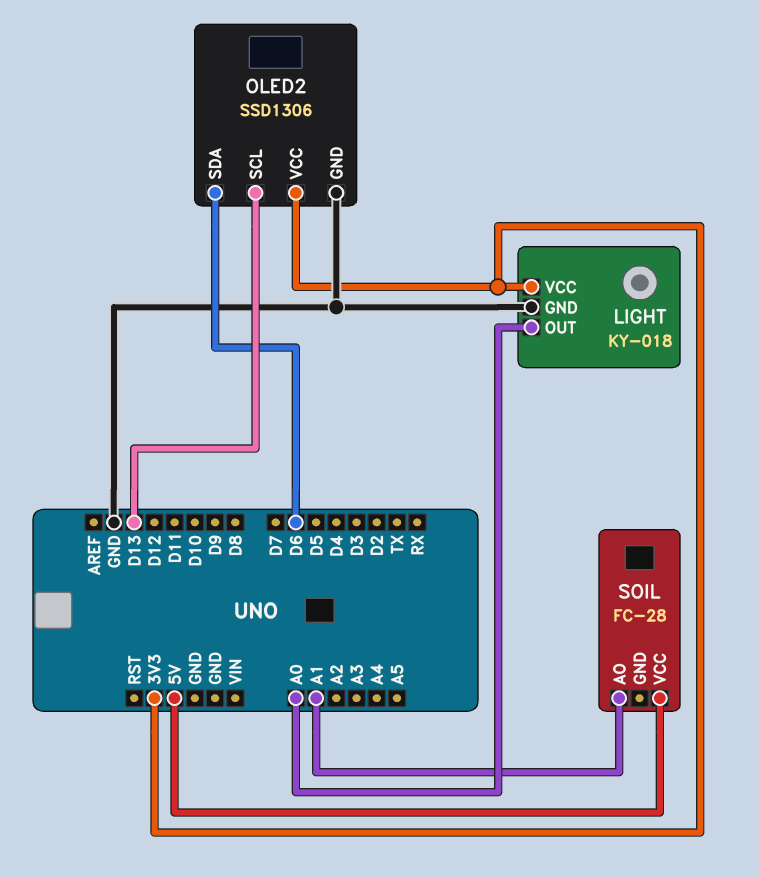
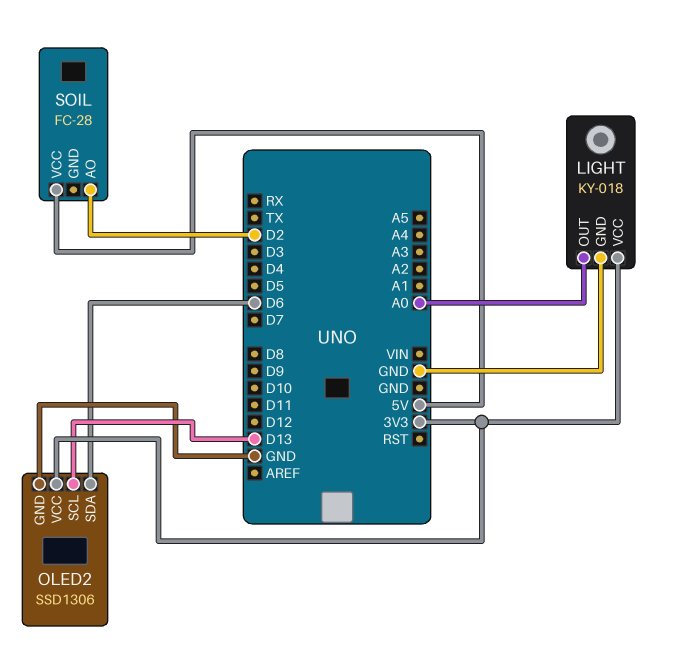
SOIL pin AO: A1 -> D2

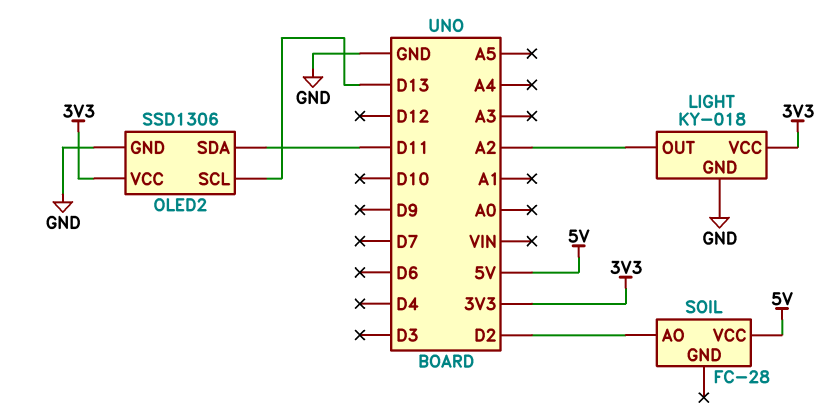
LIGHT pin OUT: A0 -> A2
OLED2 pin SDA: D6 -> D11

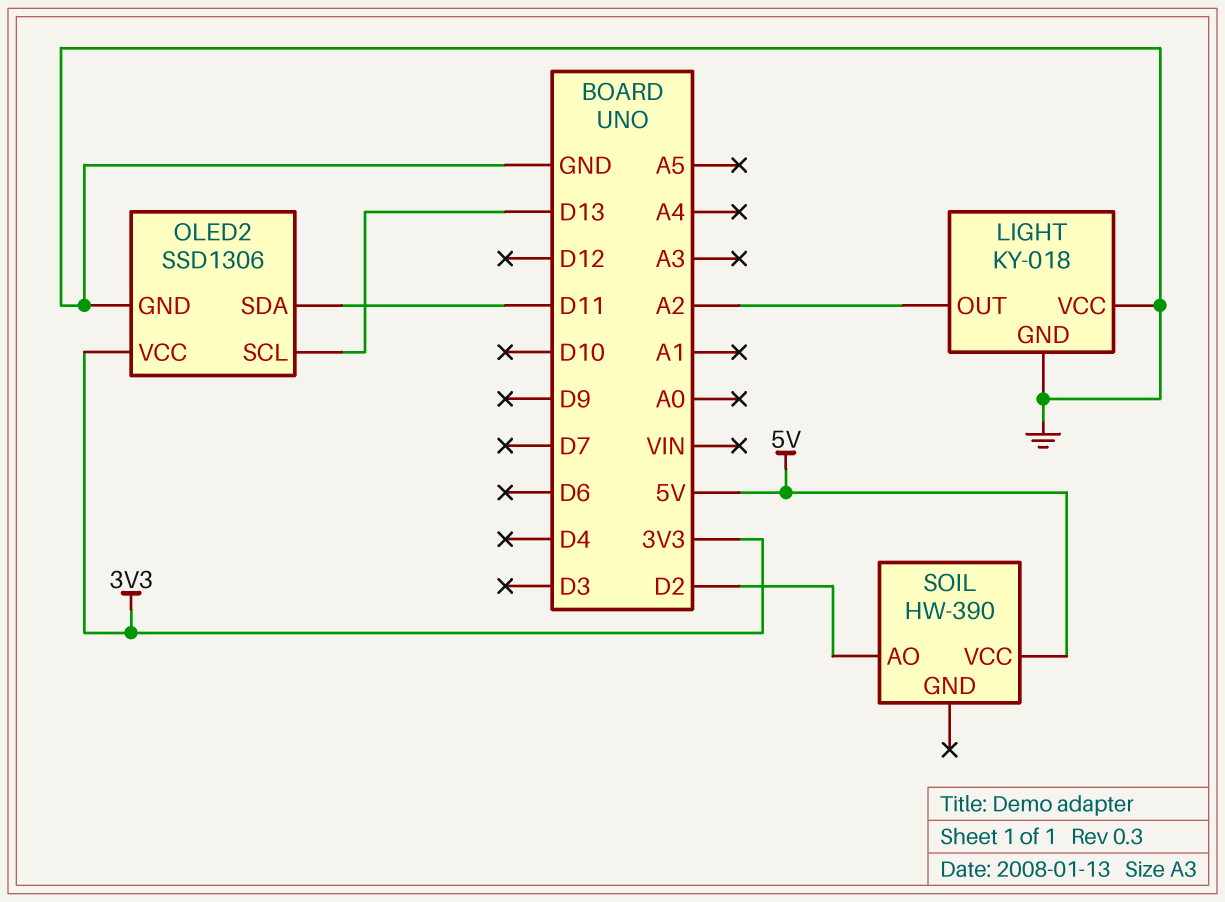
LIGHT pin VCC: 3V3 -> GND
SOIL: FC-28 -> HW-390

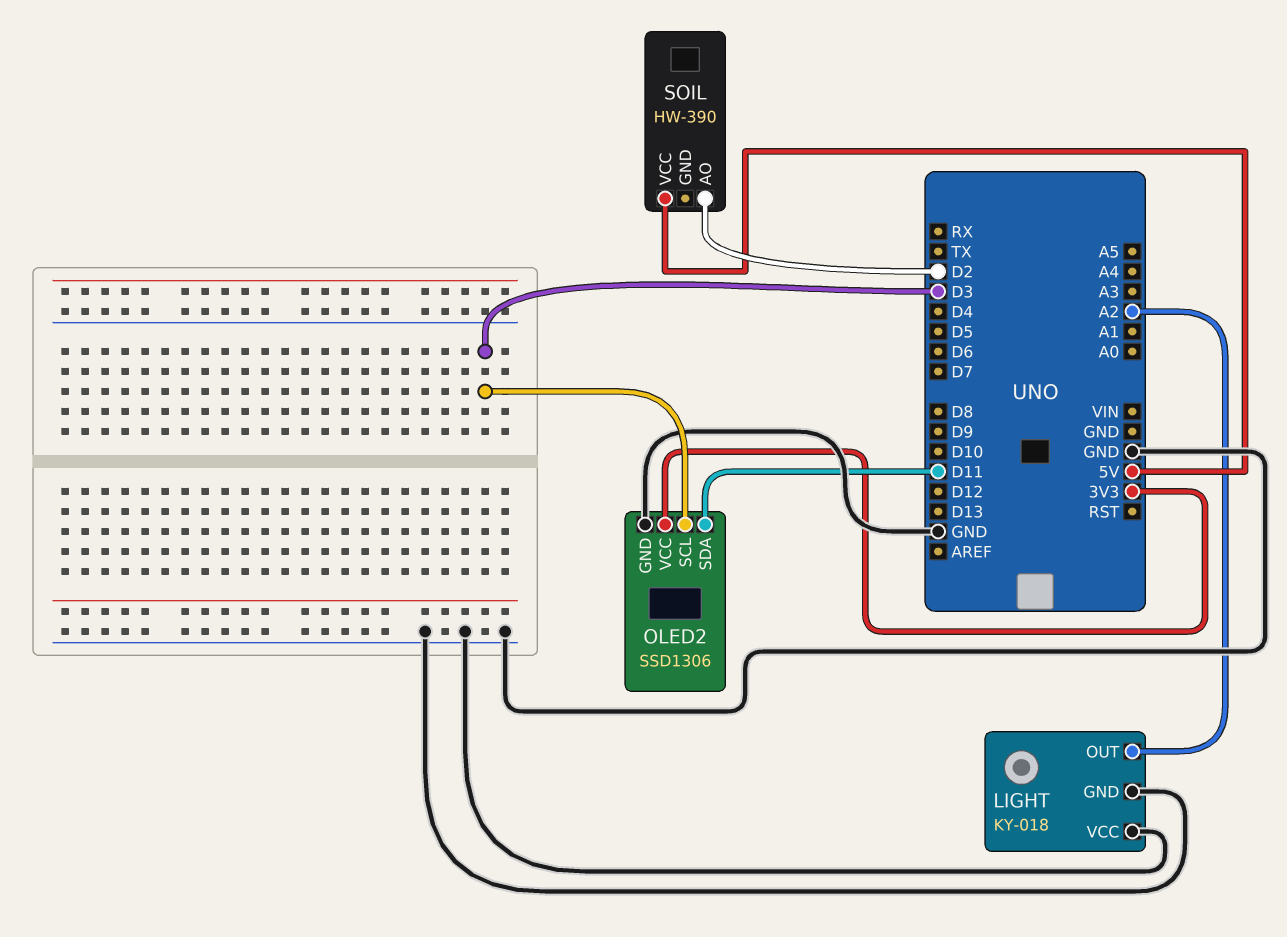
OLED2 pin SCL: D13 -> D3

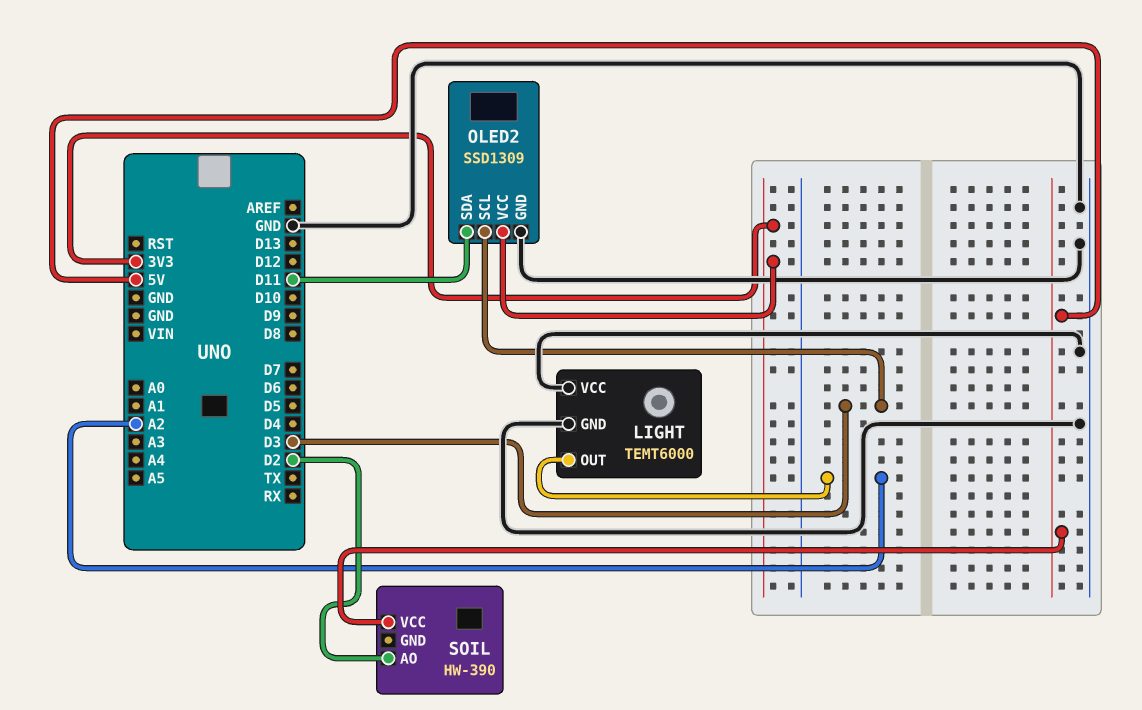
LIGHT: KY-018 -> TEMT6000
OLED2: SSD1306 -> SSD1309

